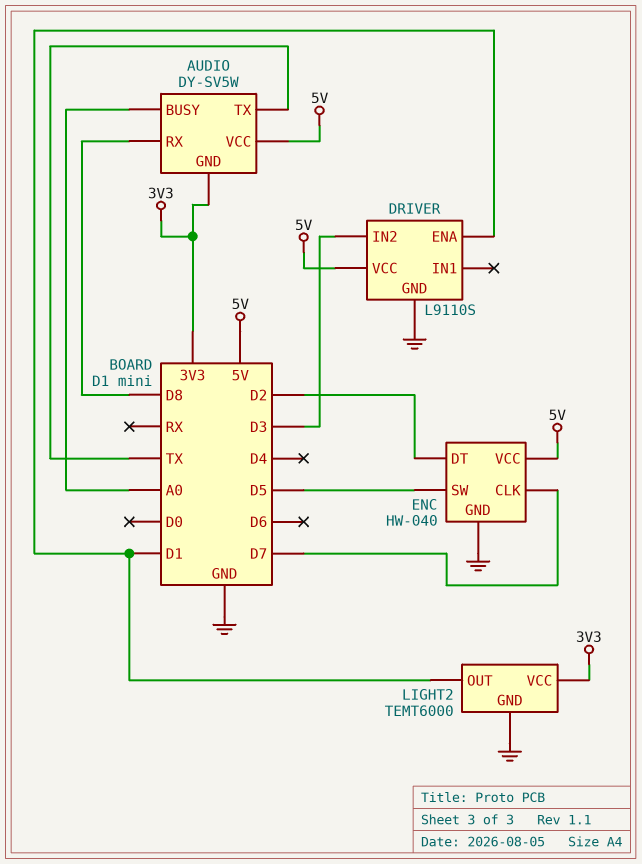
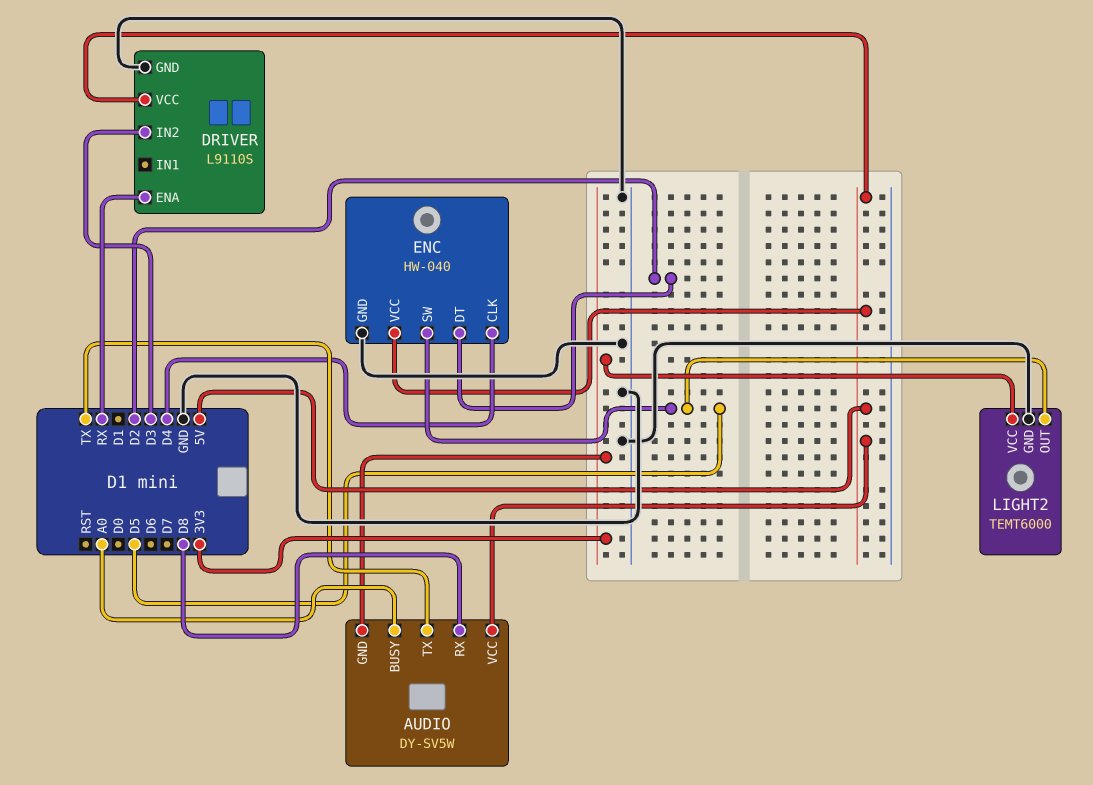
DRIVER pin ENA: D1 -> RX
ENC pin CLK: D7 -> D4
LIGHT2 pin OUT: D1 -> D5

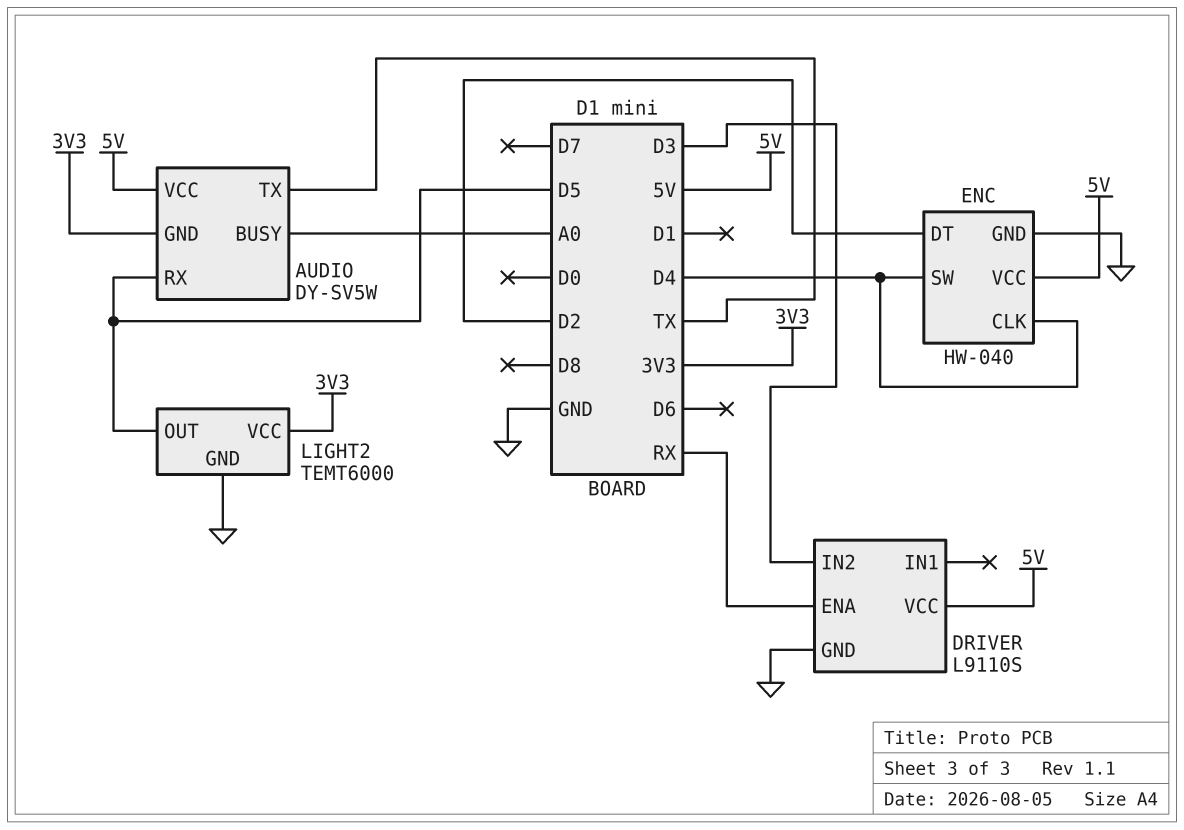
AUDIO pin RX: D8 -> D5
ENC pin SW: D5 -> D4

